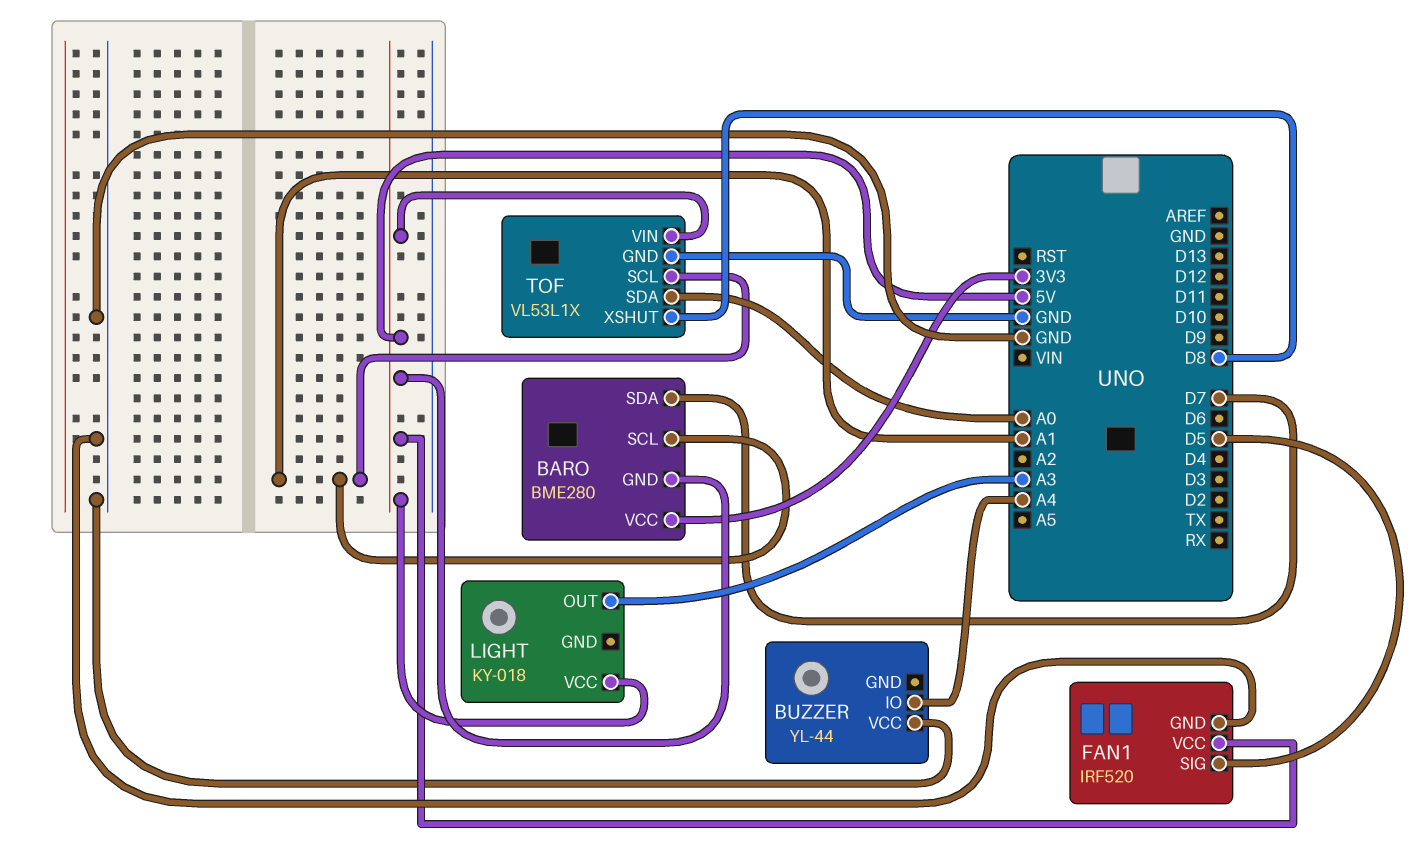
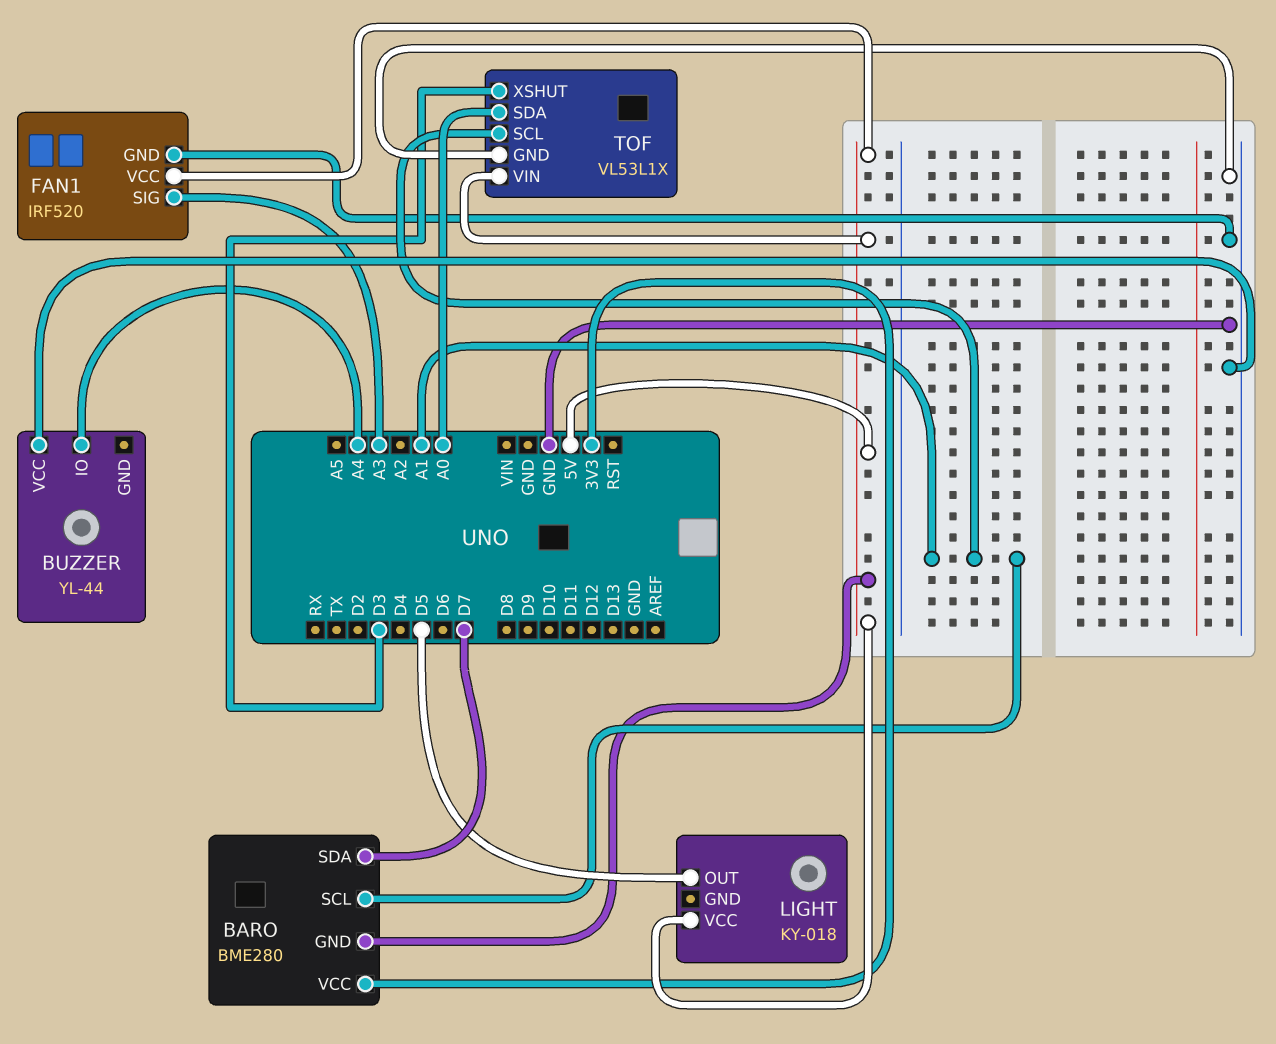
FAN1 pin SIG: D5 -> A3
LIGHT pin OUT: A3 -> D5
TOF pin XSHUT: D8 -> D3

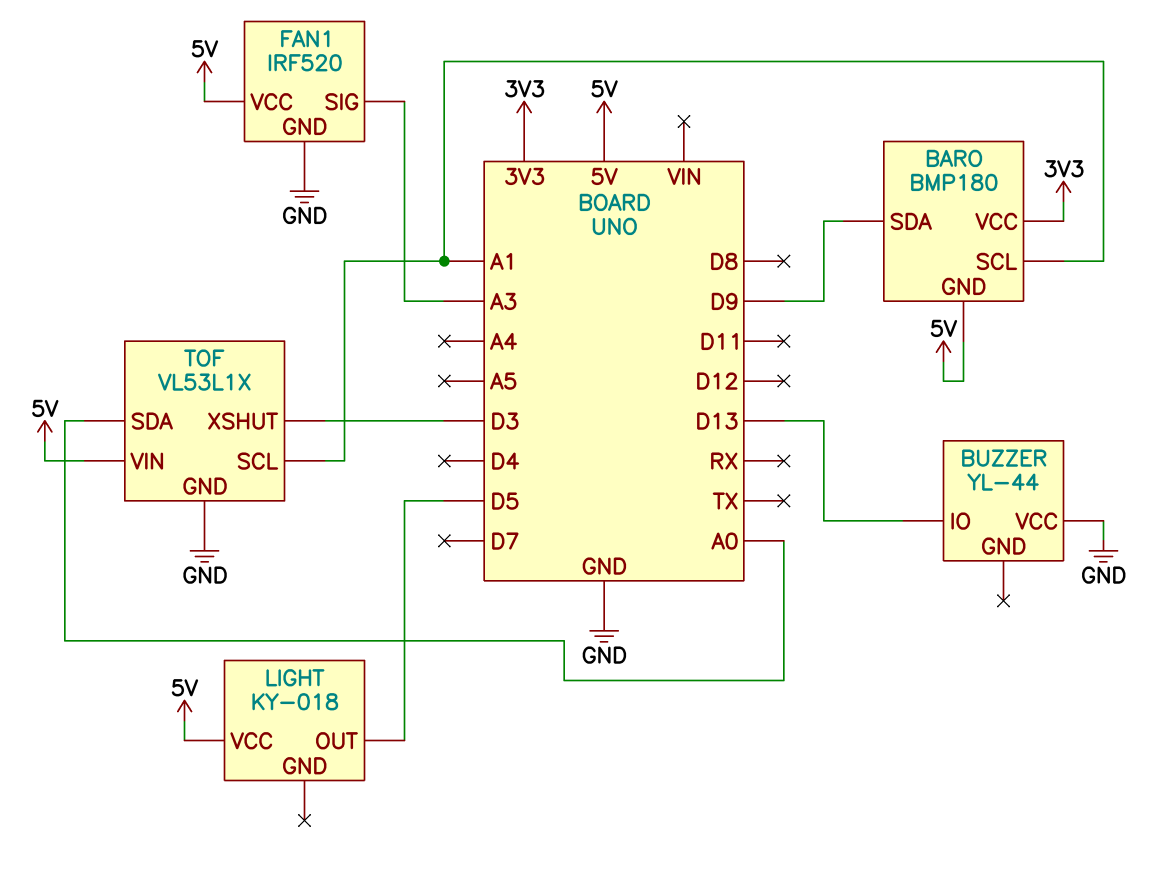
BARO: BME280 -> BMP180
BARO pin SDA: D7 -> D9
BUZZER pin IO: A4 -> D13

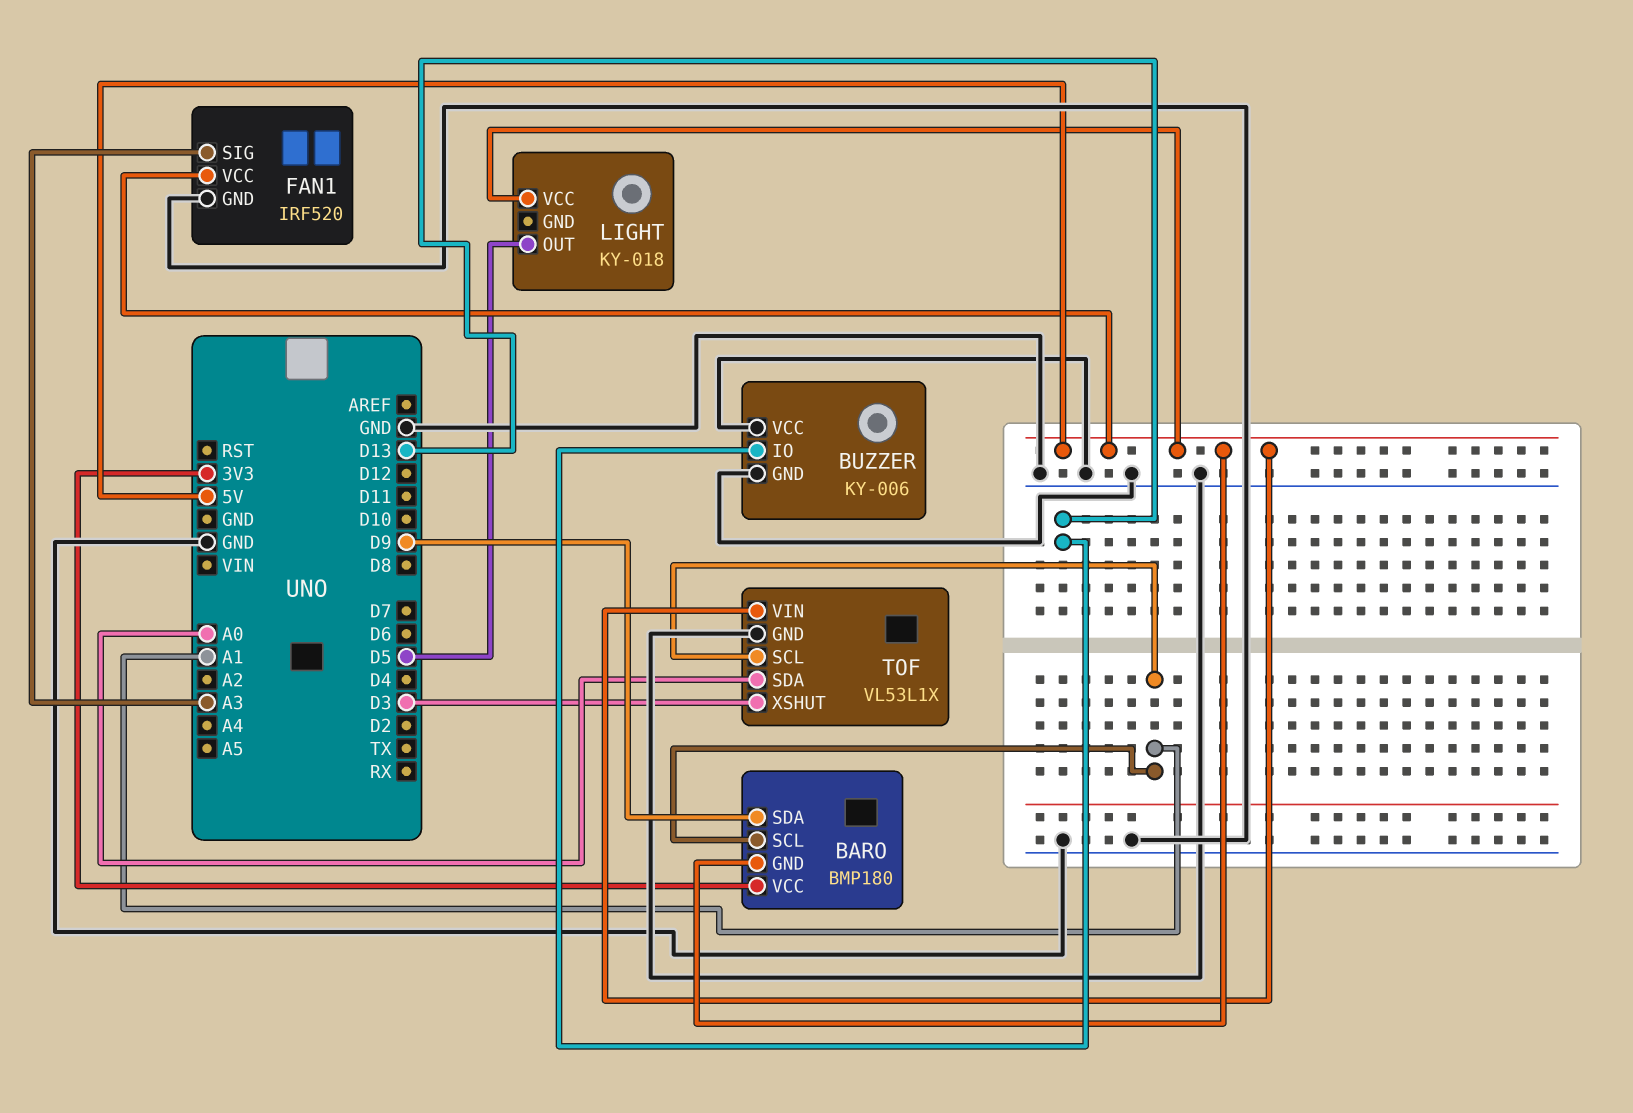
BUZZER: YL-44 -> KY-006
BUZZER pin GND: none -> GND

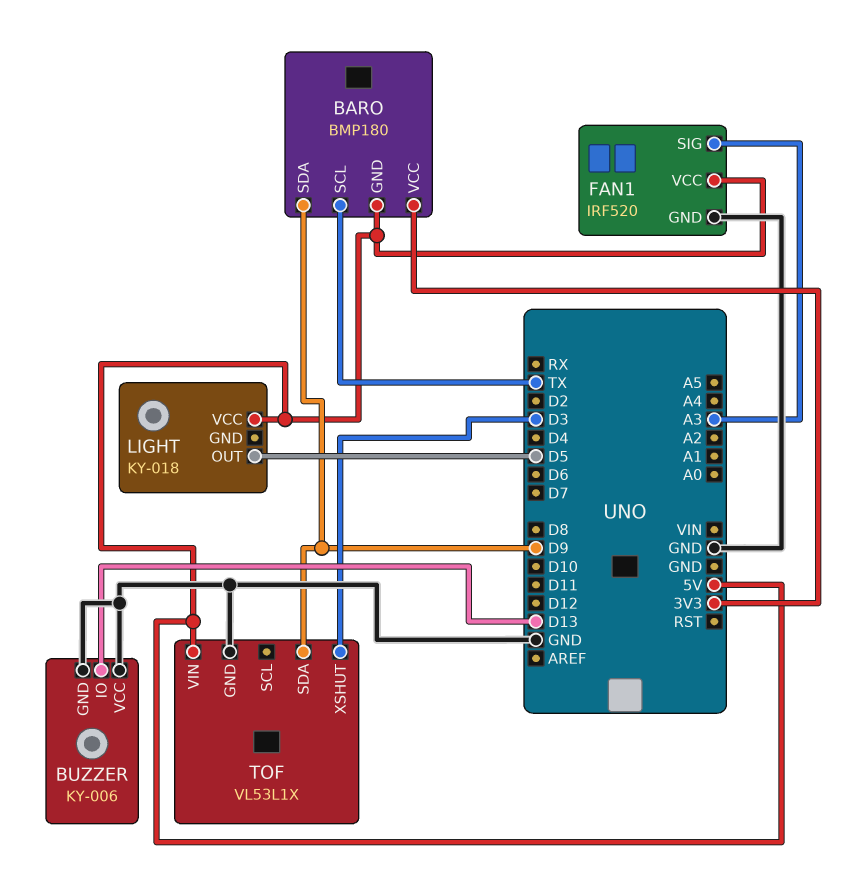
BARO pin SCL: A1 -> TX
TOF pin SCL: A1 -> none
TOF pin SDA: A0 -> D9

